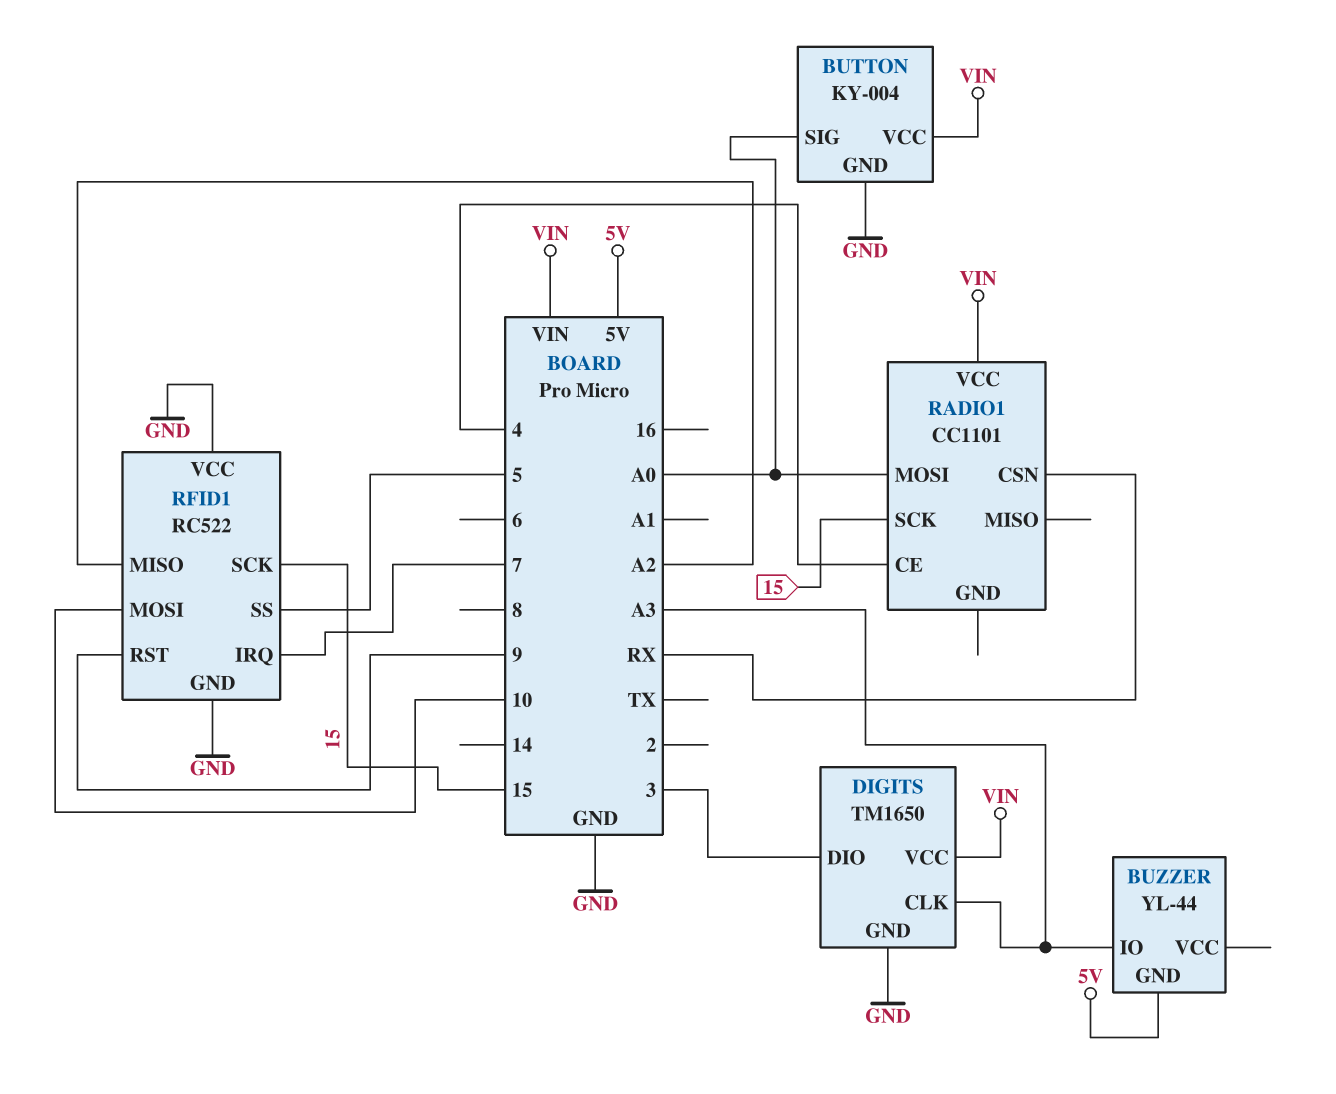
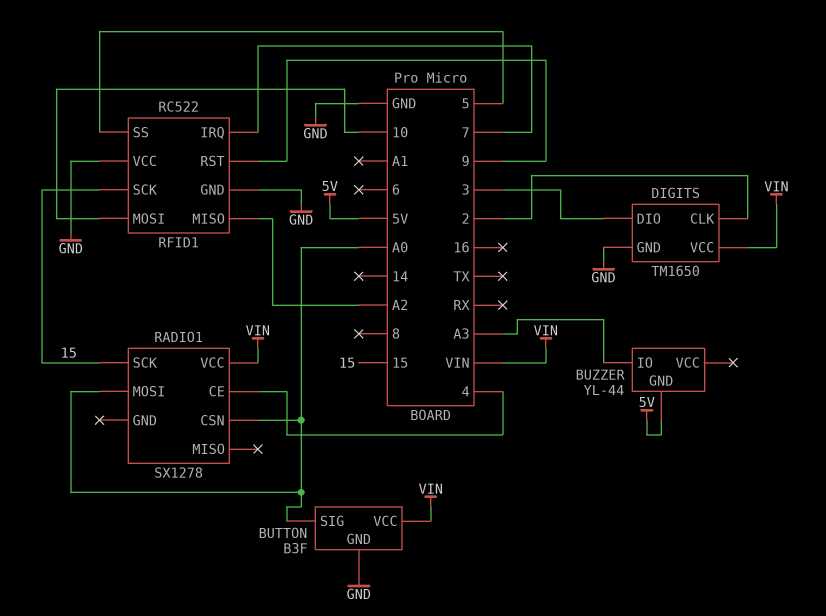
BUTTON: KY-004 -> B3F
DIGITS pin CLK: A3 -> 2
RADIO1: CC1101 -> SX1278
RADIO1 pin CSN: RX -> A0

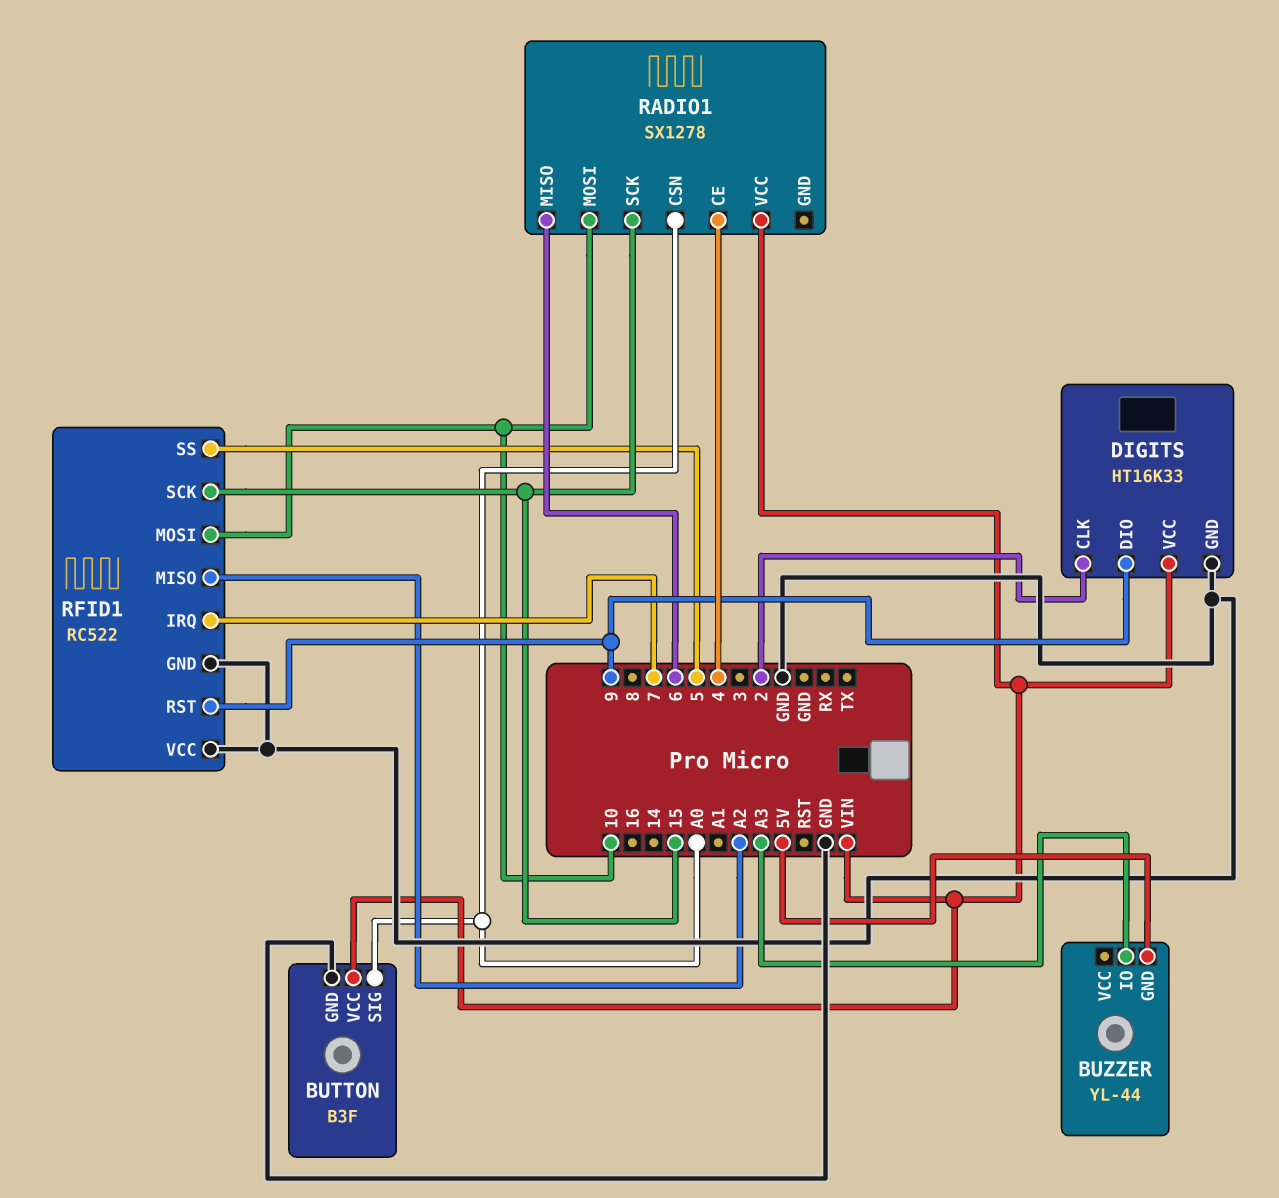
DIGITS: TM1650 -> HT16K33
DIGITS pin DIO: 3 -> 9
RADIO1 pin MISO: none -> 6
RADIO1 pin MOSI: A0 -> 10

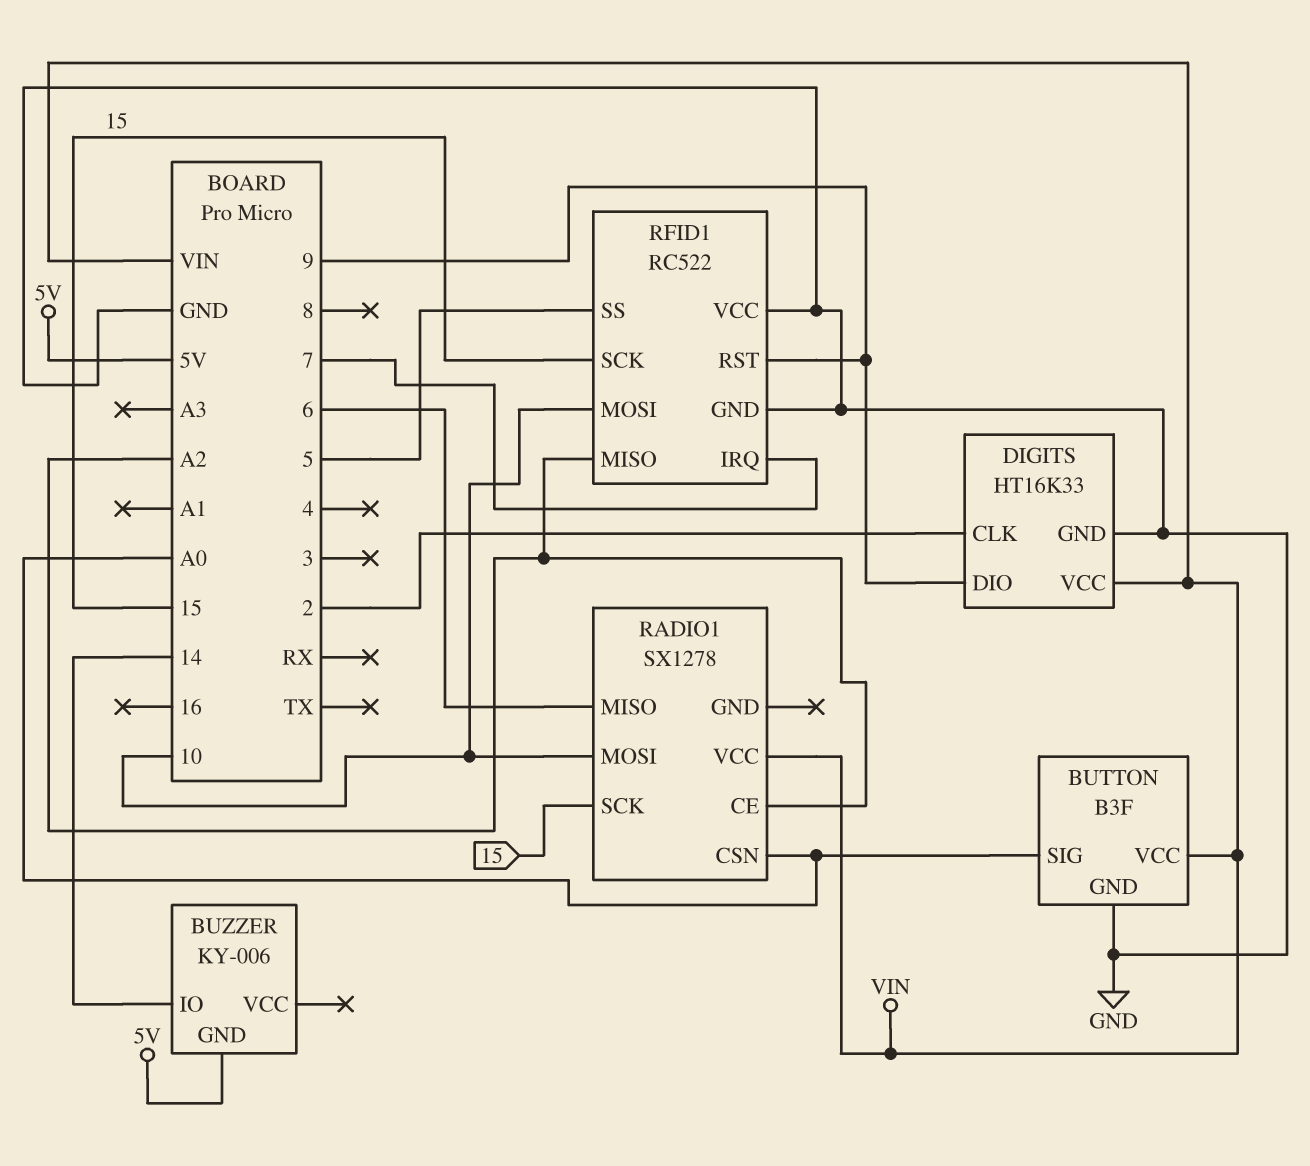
BUZZER: YL-44 -> KY-006
BUZZER pin IO: A3 -> 14
RADIO1 pin CE: 4 -> A2

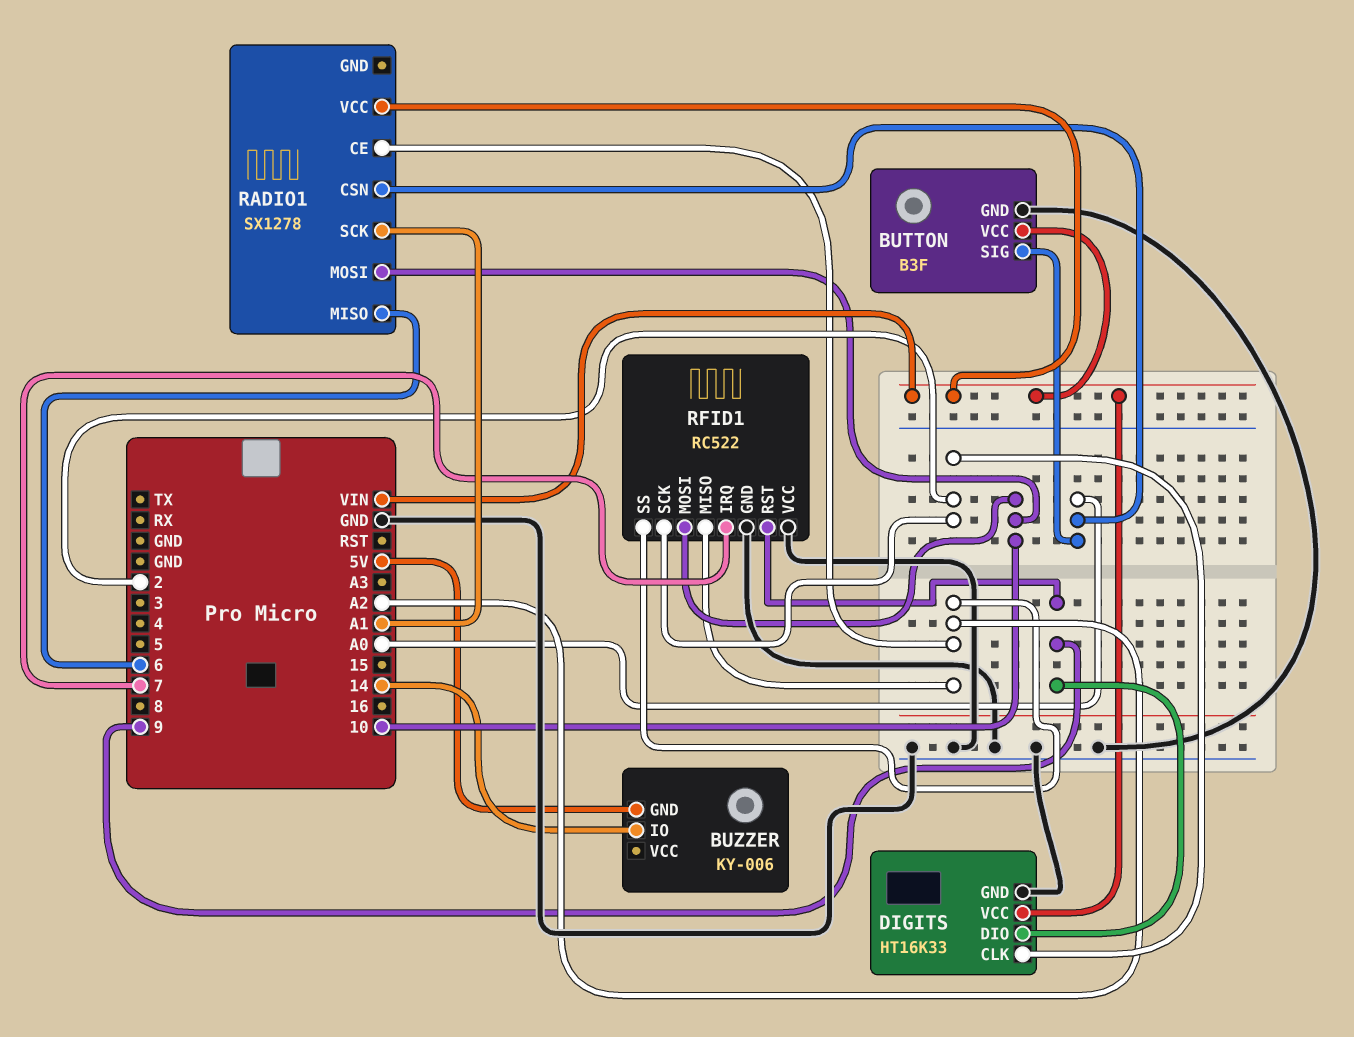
RADIO1 pin SCK: 15 -> A1
RFID1 pin SCK: 15 -> 2
RFID1 pin SS: 5 -> A2

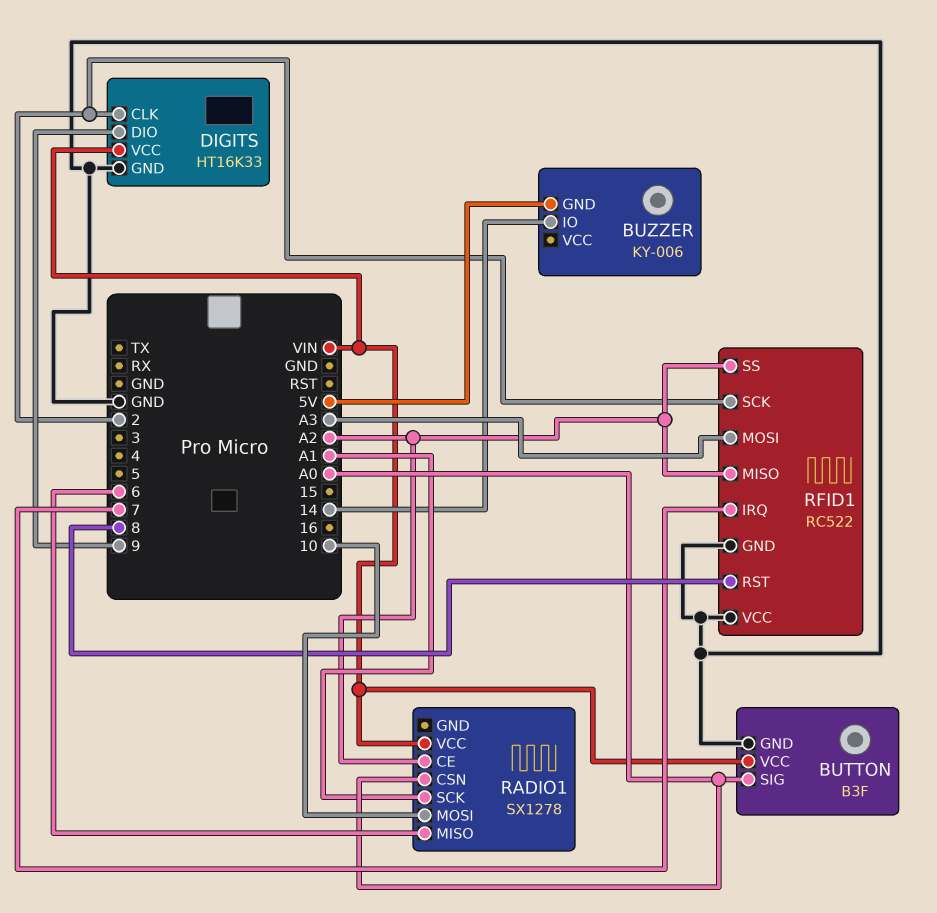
RFID1 pin MOSI: 10 -> A3
RFID1 pin RST: 9 -> 8

